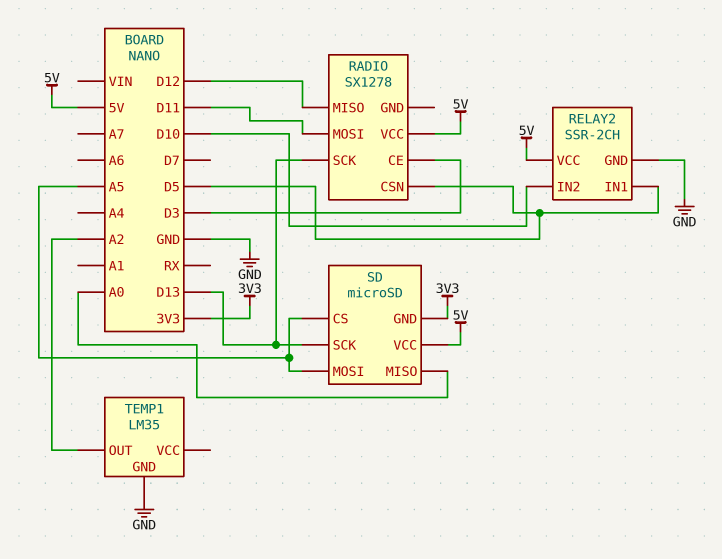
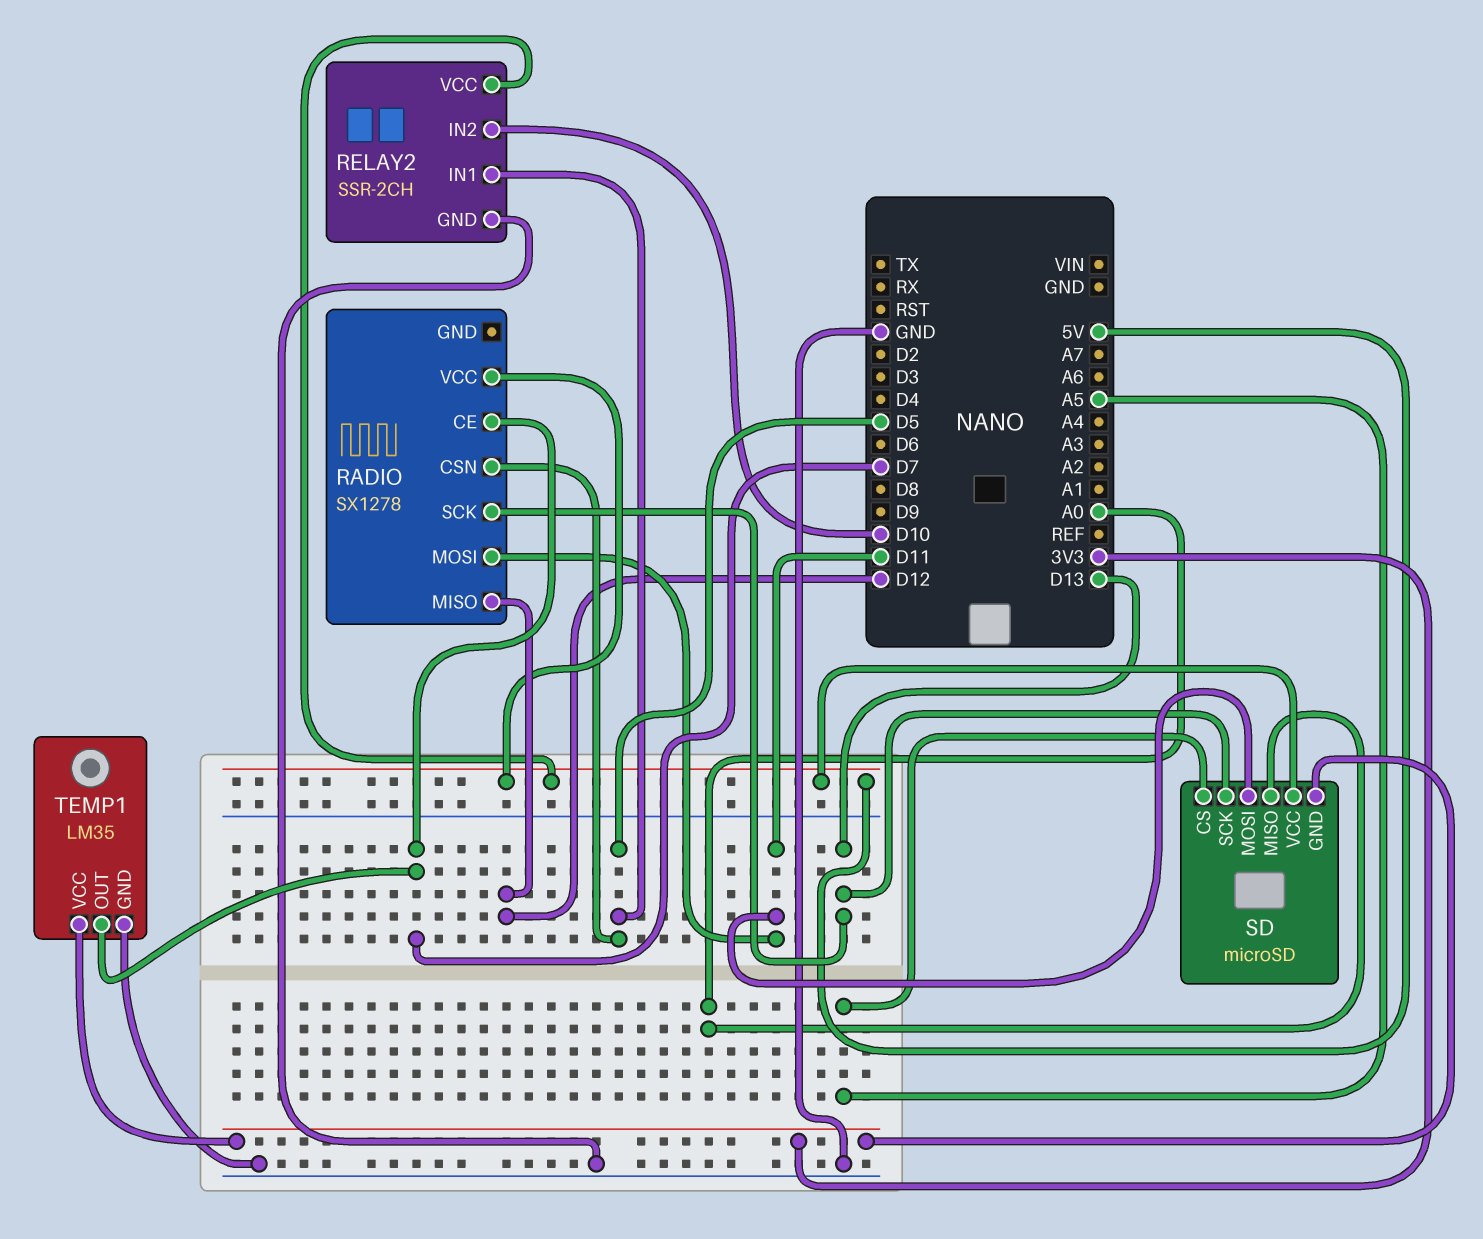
RADIO pin CE: D3 -> D7
SD pin MOSI: A5 -> D11
TEMP1 pin OUT: A2 -> D7
TEMP1 pin VCC: none -> 3V3

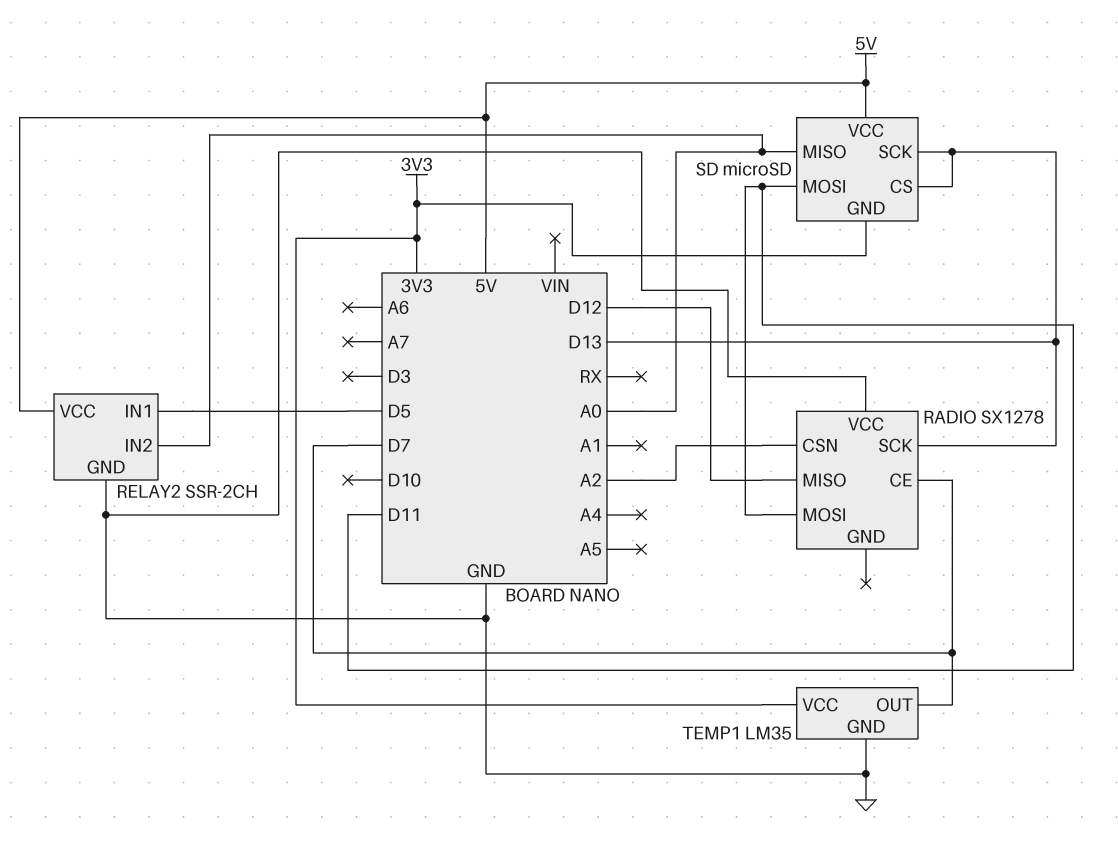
RADIO pin CSN: D5 -> A2
RADIO pin VCC: 5V -> GND
RELAY2 pin IN2: D10 -> A0
SD pin CS: A5 -> D13

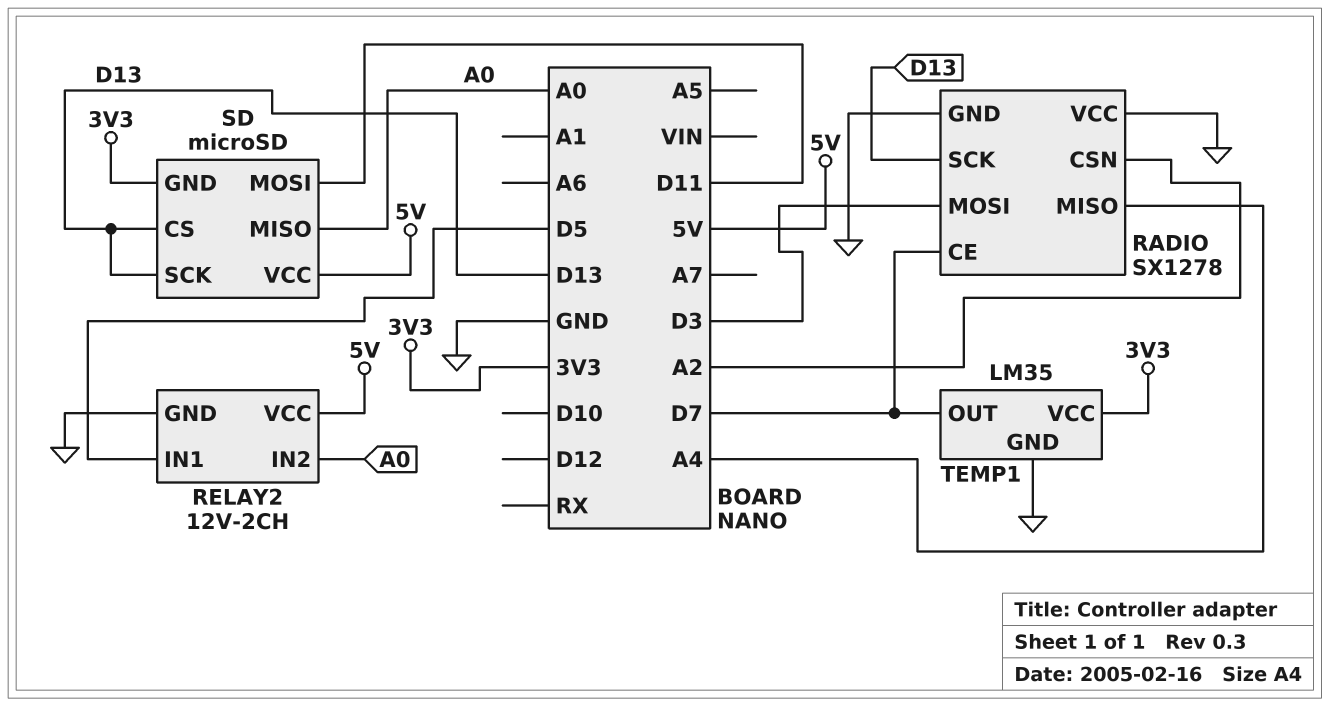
RADIO pin GND: none -> GND
RADIO pin MISO: D12 -> A4
RADIO pin MOSI: D11 -> D3
RELAY2: SSR-2CH -> 12V-2CH

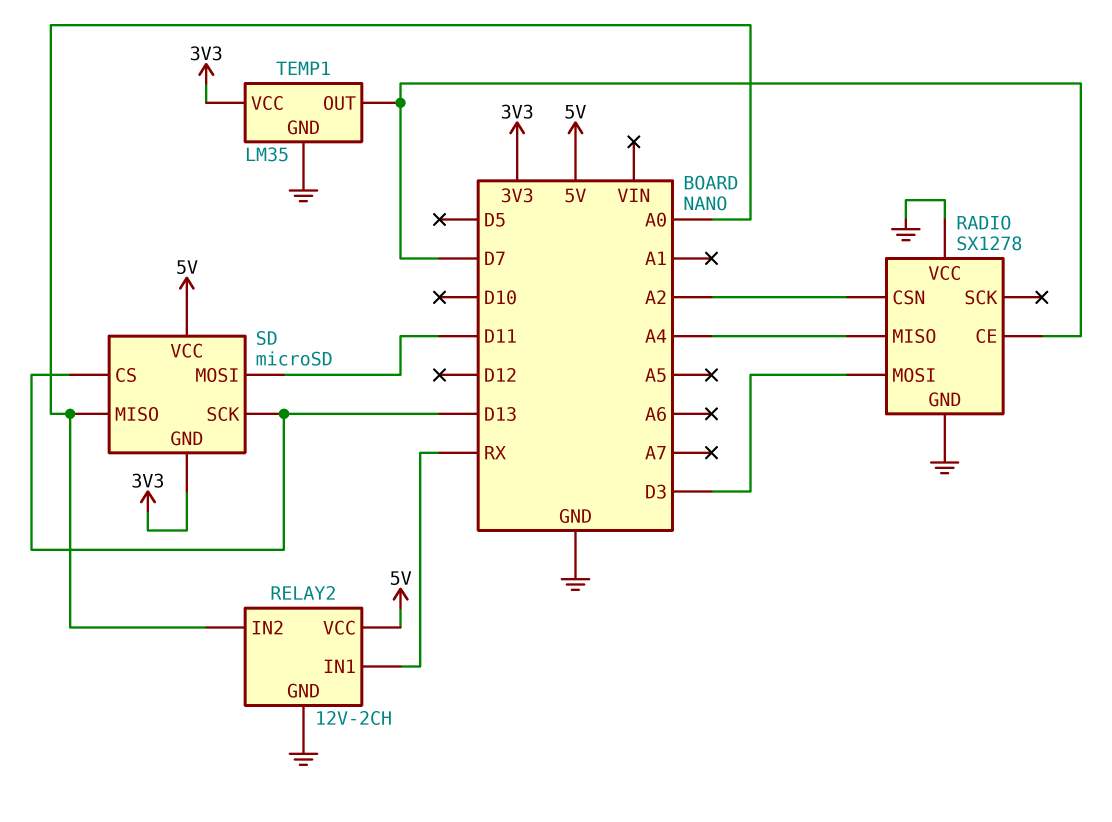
RADIO pin SCK: D13 -> none
RELAY2 pin IN1: D5 -> RX

